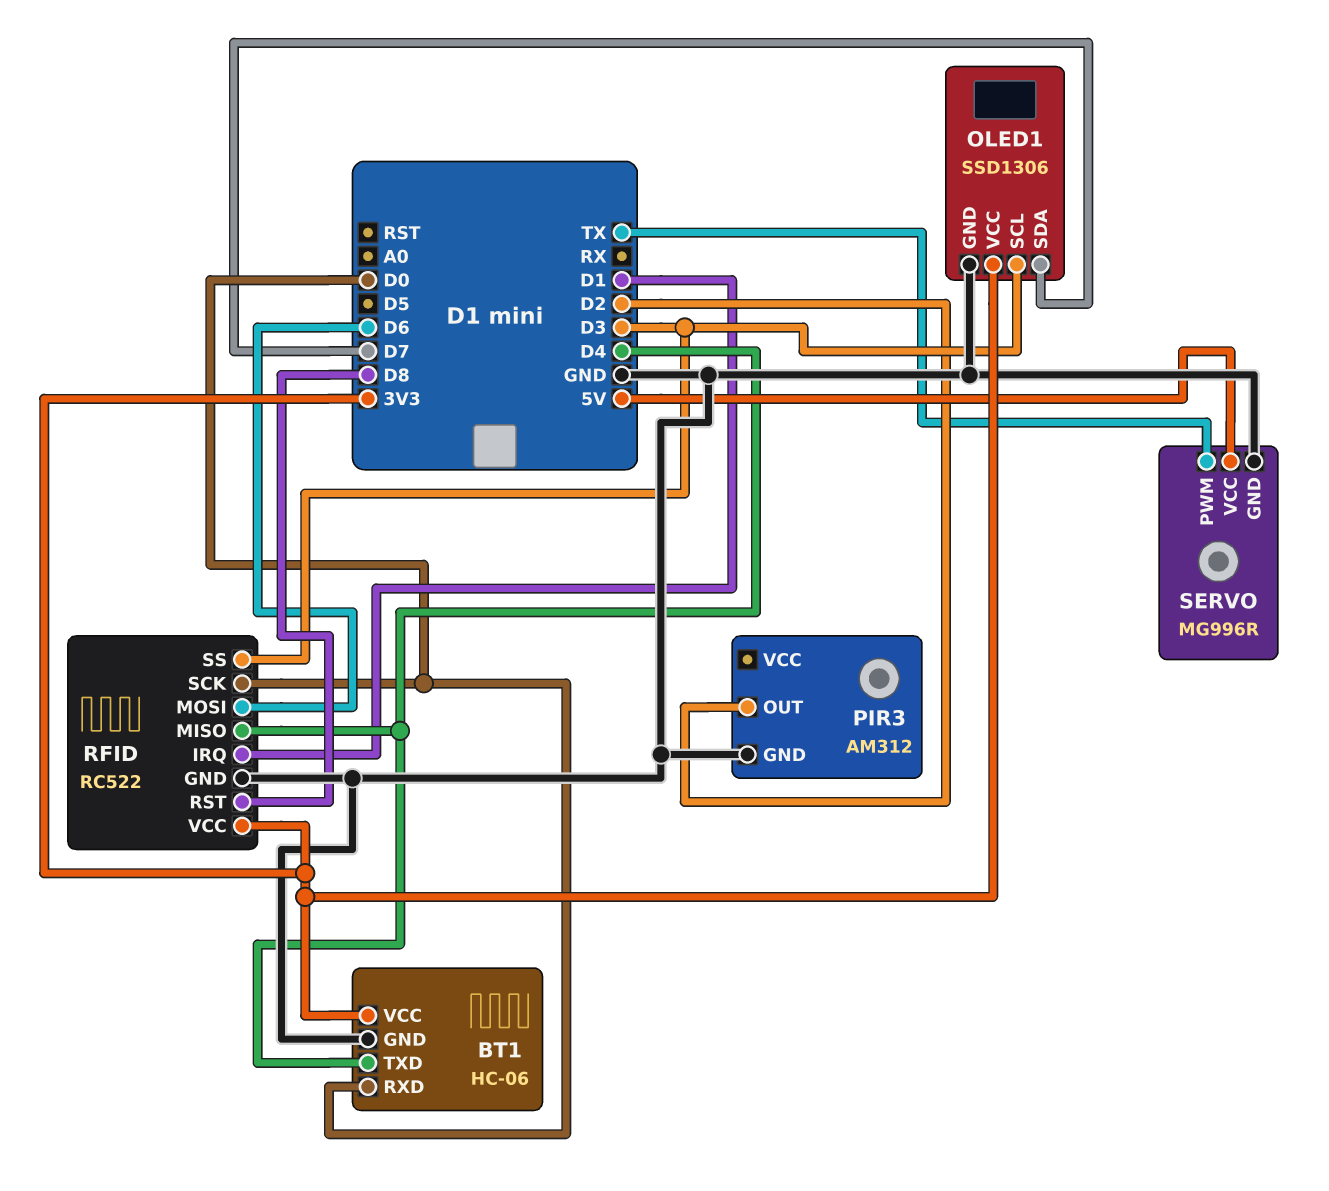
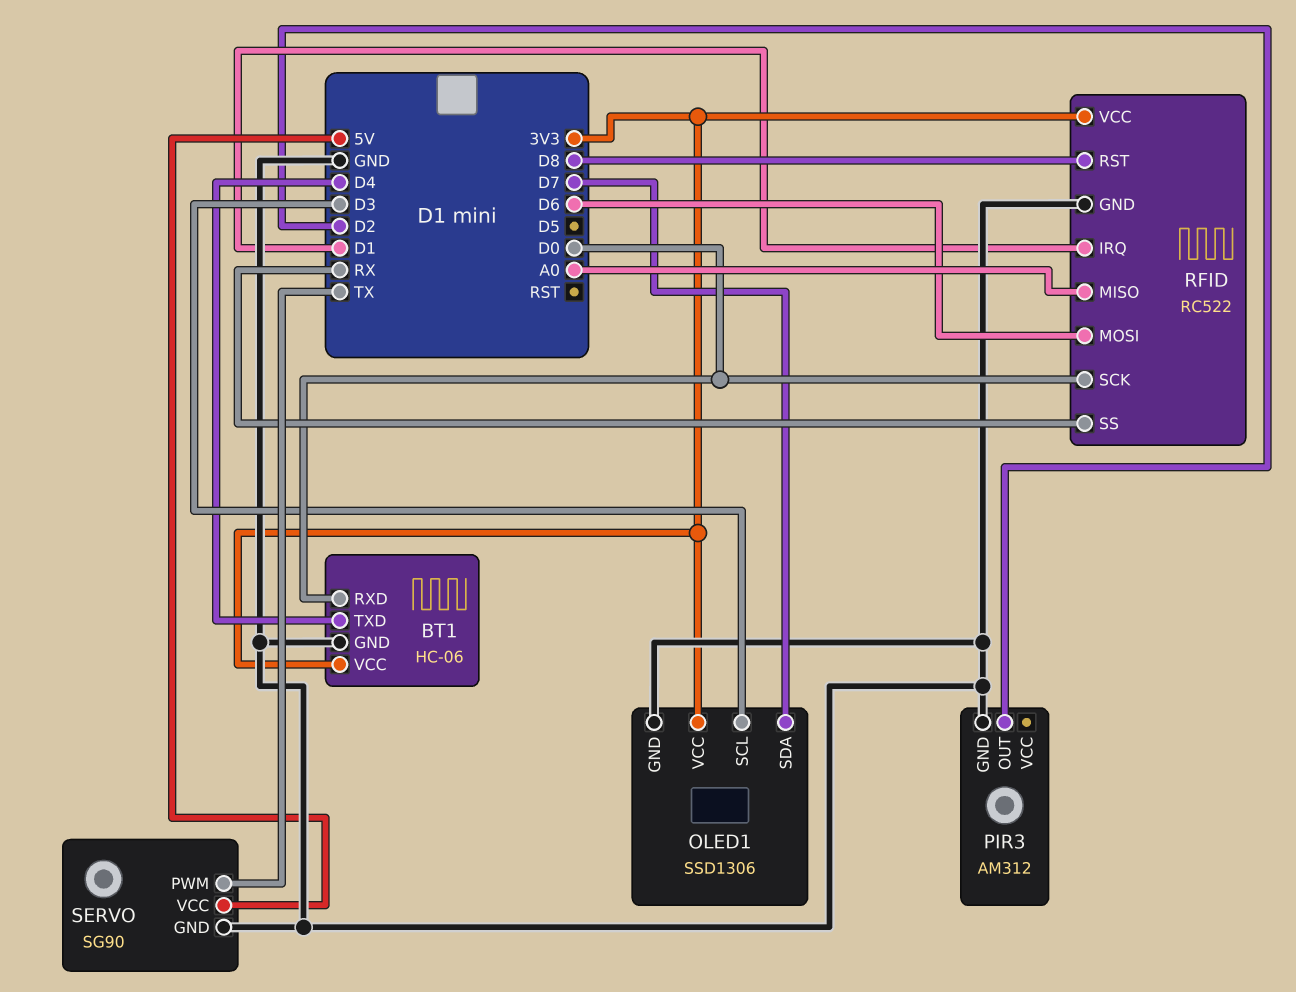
RFID pin MISO: D4 -> A0
RFID pin SS: D3 -> RX
SERVO: MG996R -> SG90

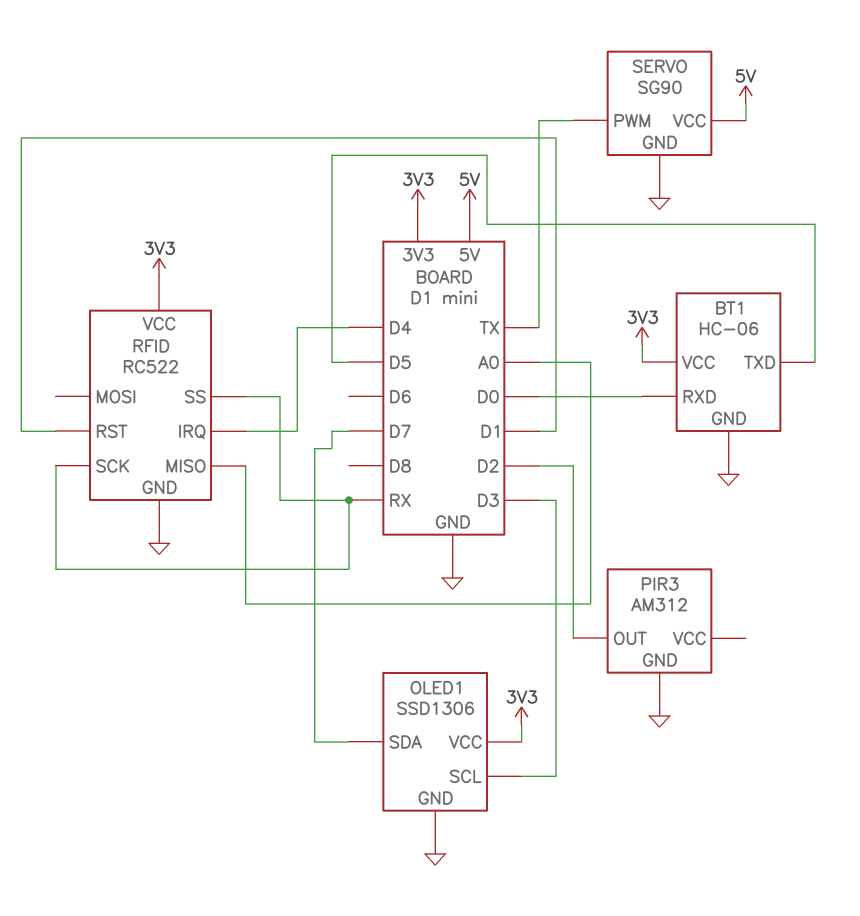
BT1 pin TXD: D4 -> D5
RFID pin IRQ: D1 -> D4
RFID pin MOSI: D6 -> none
RFID pin RST: D8 -> D1
RFID pin SCK: D0 -> RX

